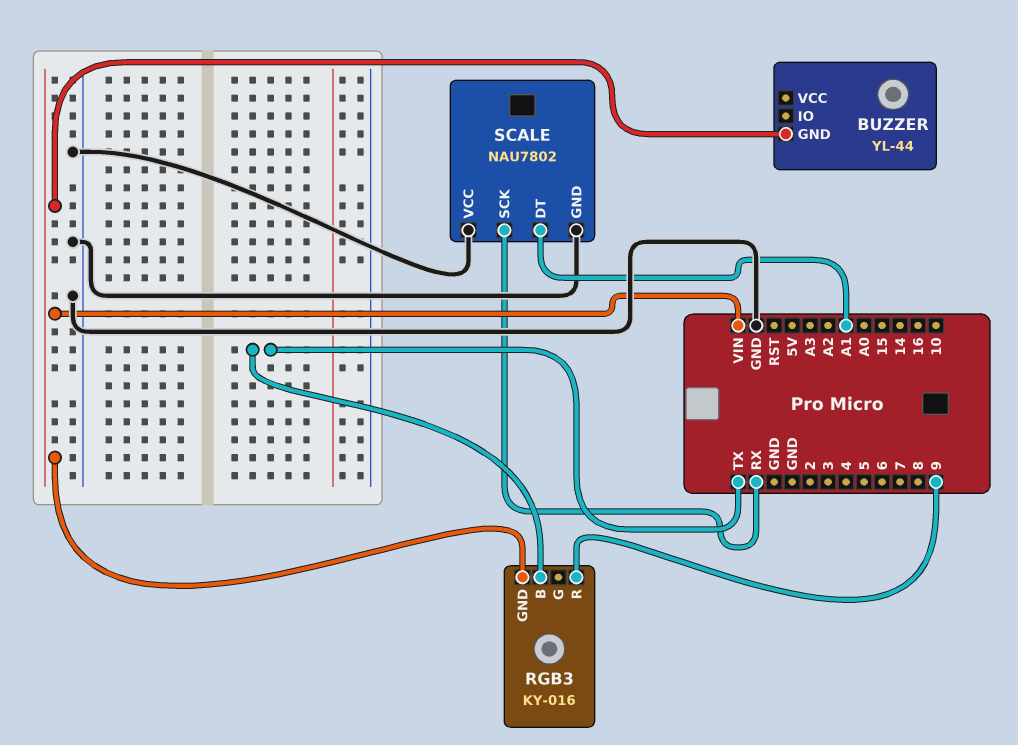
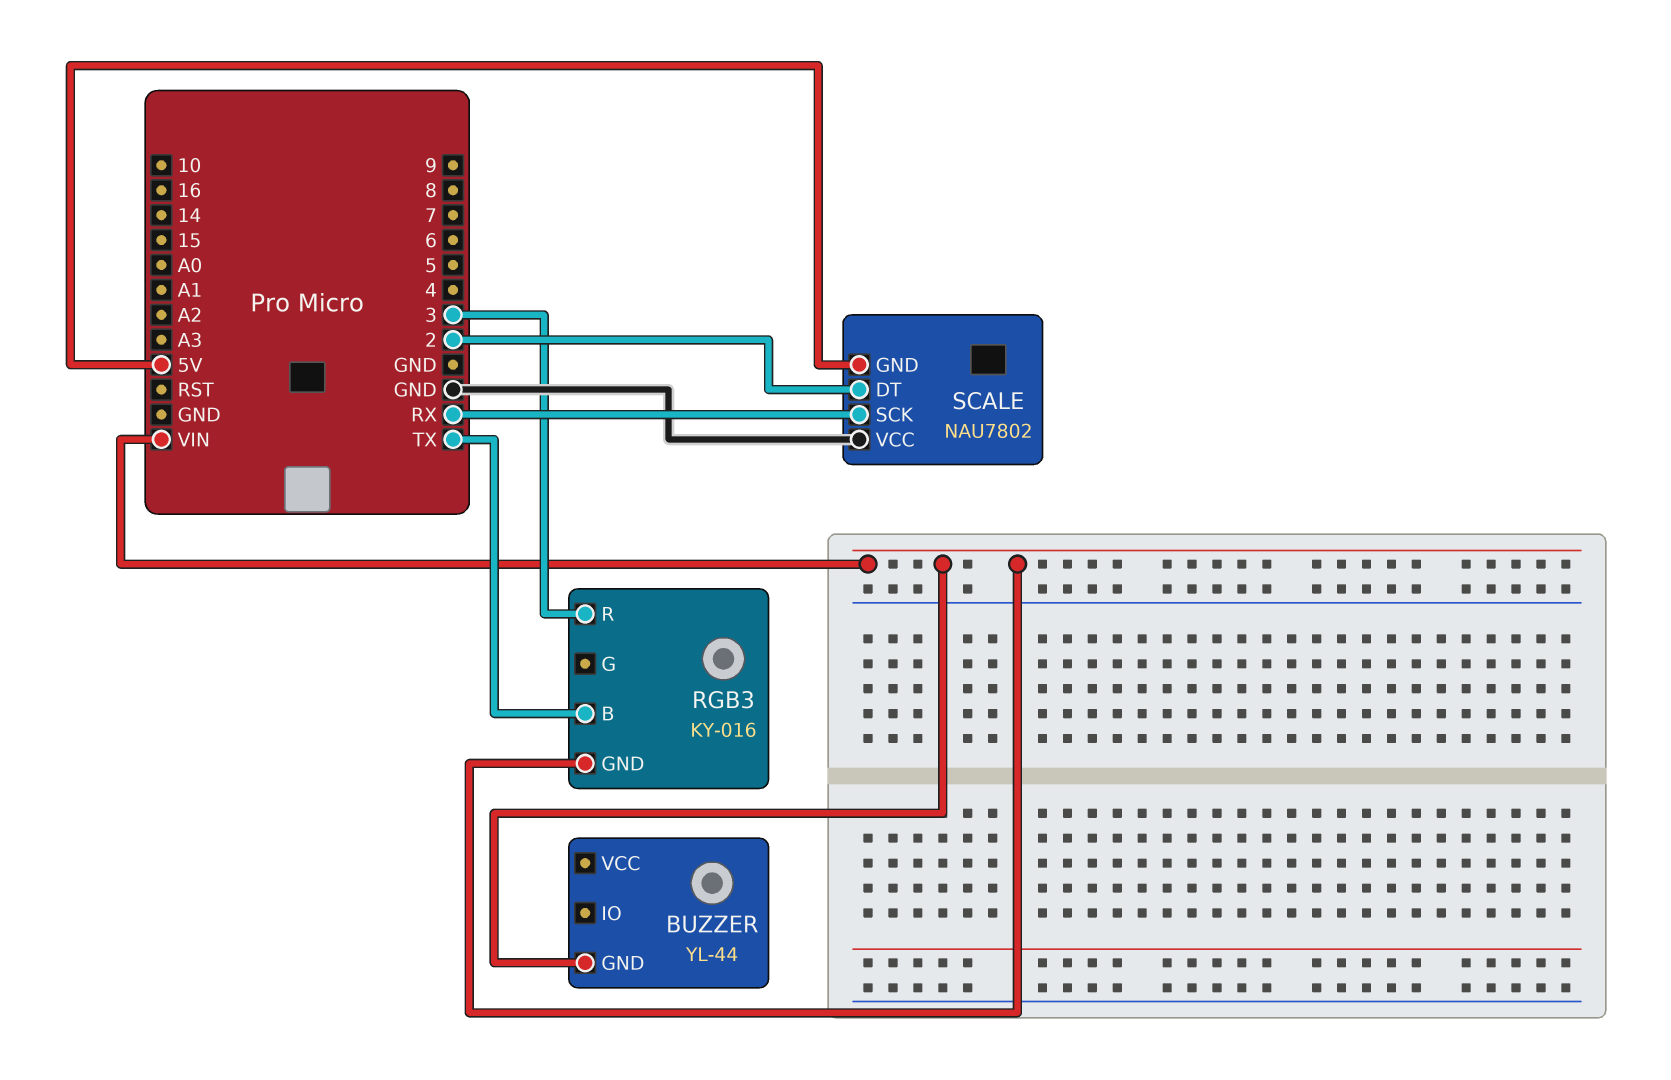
RGB3 pin R: 9 -> 3
SCALE pin DT: A1 -> 2
SCALE pin GND: GND -> 5V

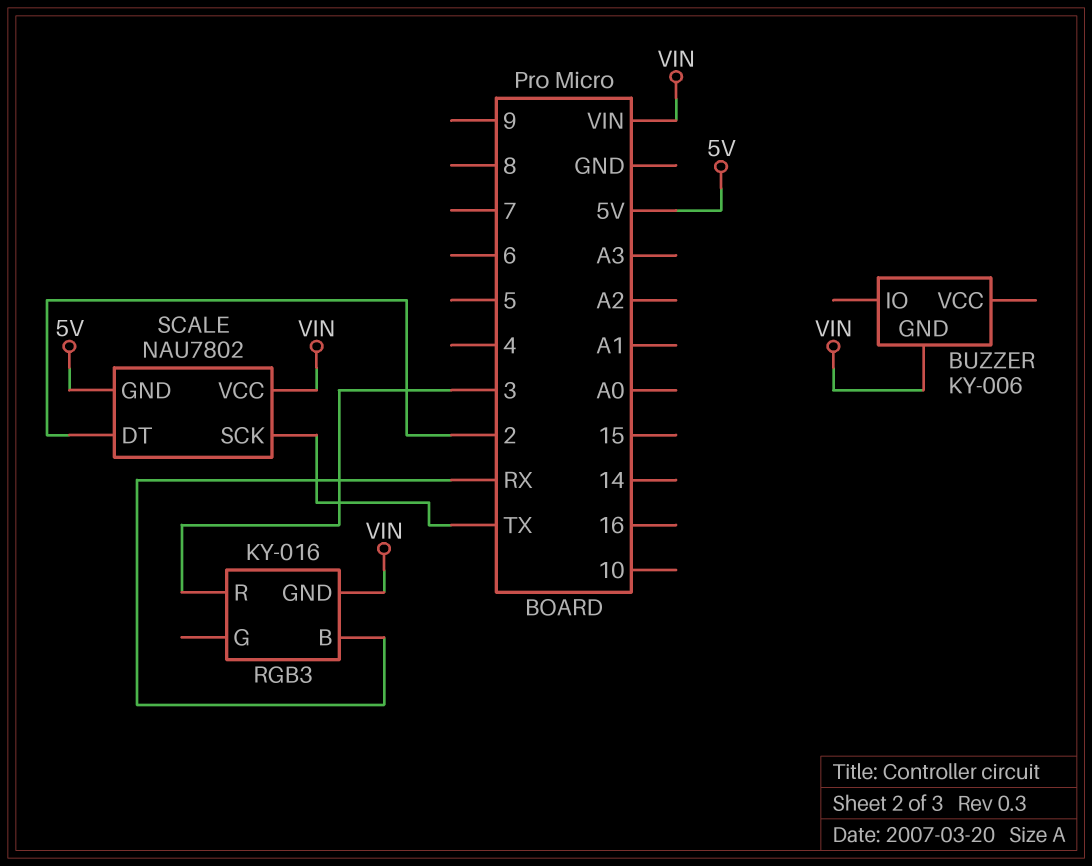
BUZZER: YL-44 -> KY-006
RGB3 pin B: TX -> RX
SCALE pin SCK: RX -> TX
SCALE pin VCC: GND -> VIN

